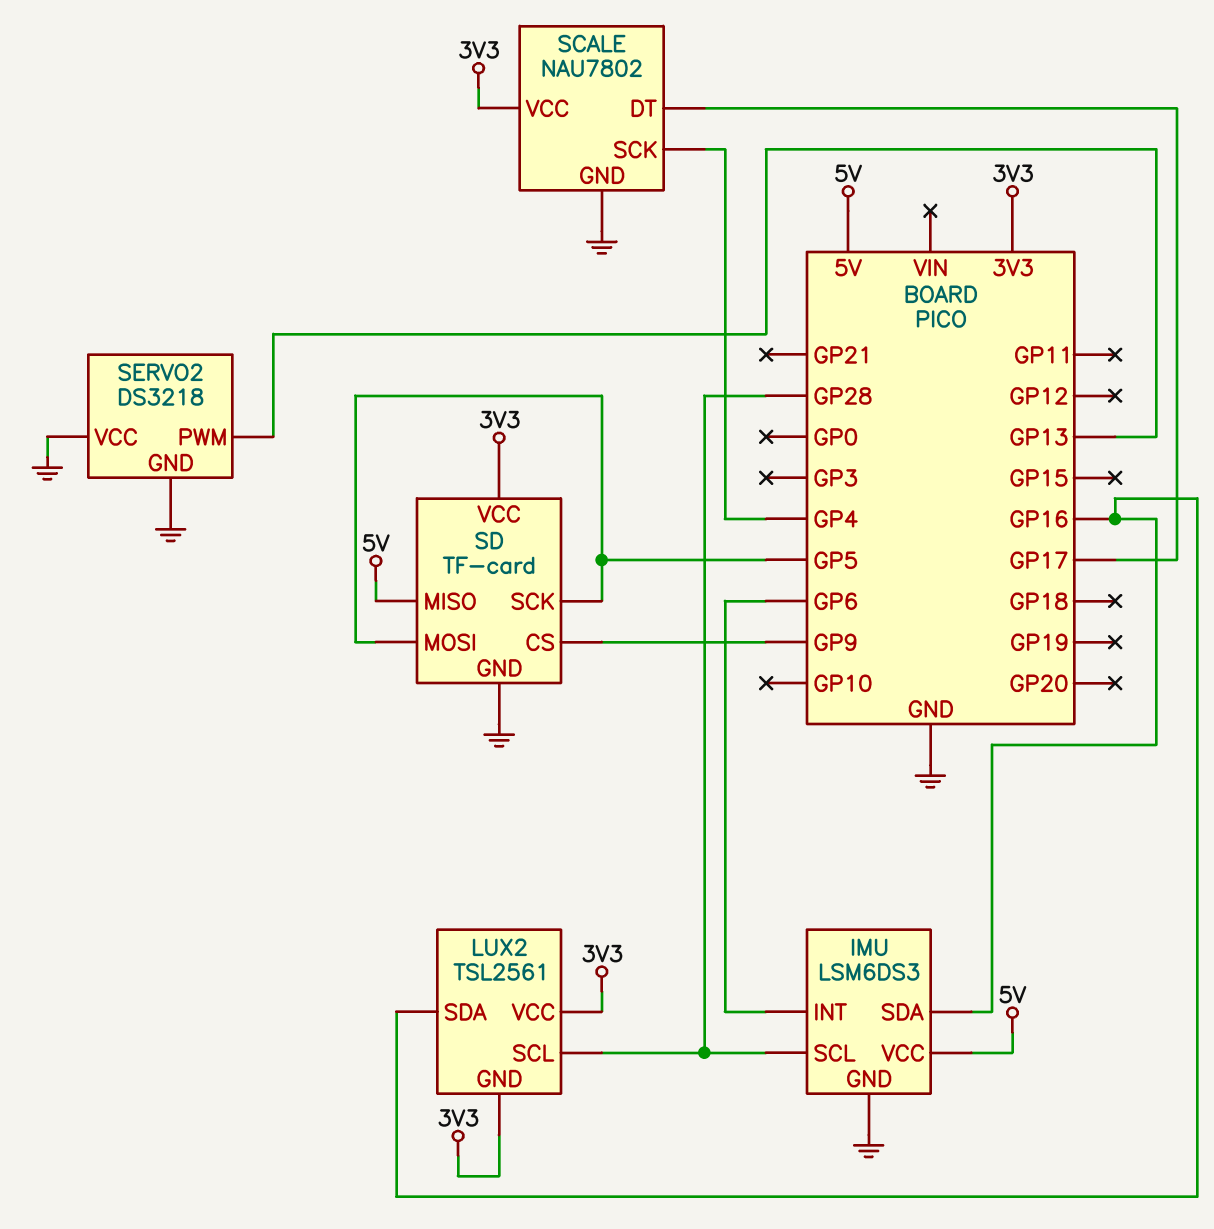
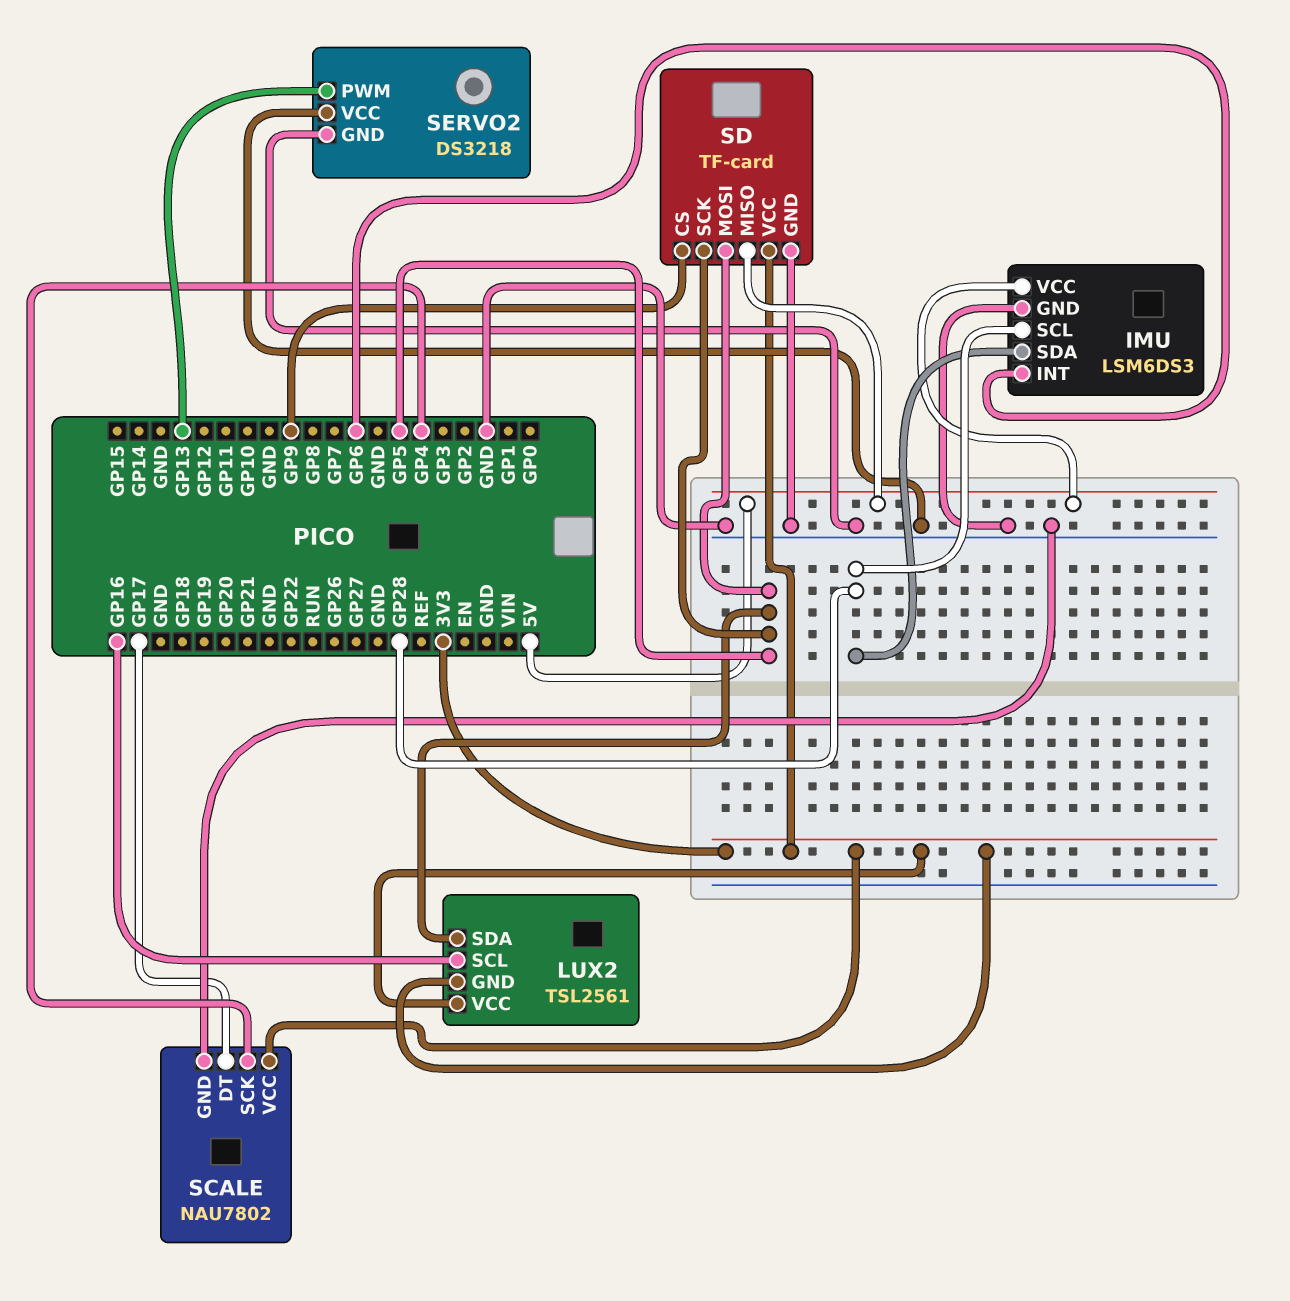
IMU pin SDA: GP16 -> GP28
LUX2 pin SCL: GP28 -> GP16
LUX2 pin SDA: GP16 -> GP5

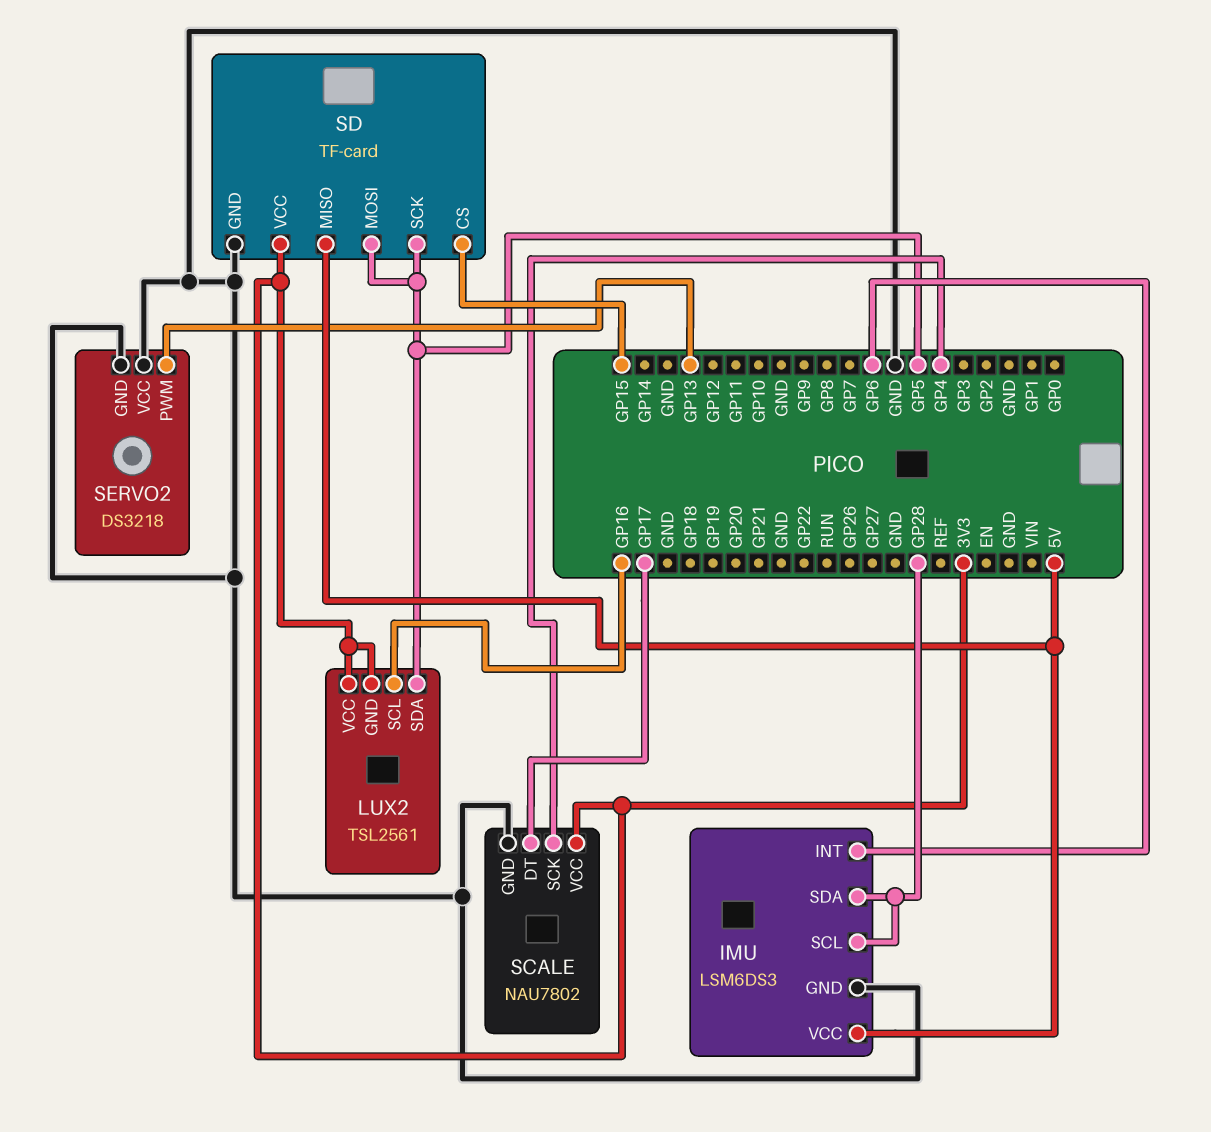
SD pin CS: GP9 -> GP15

